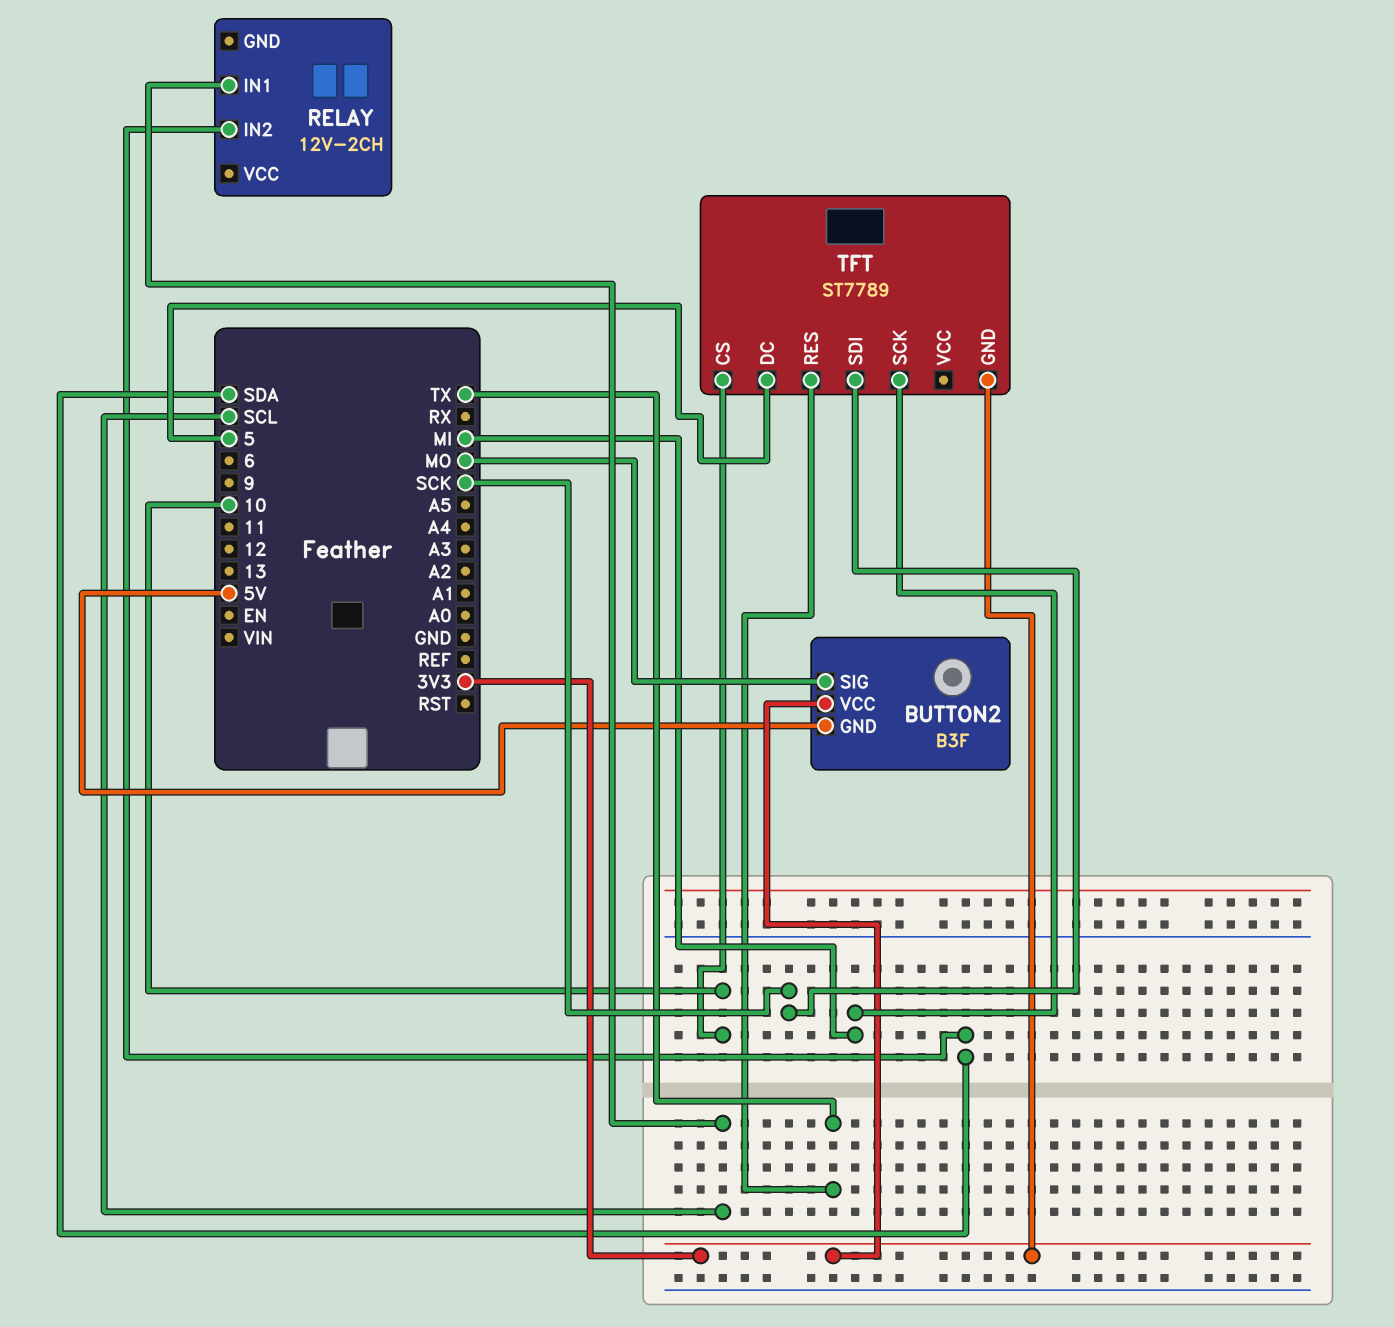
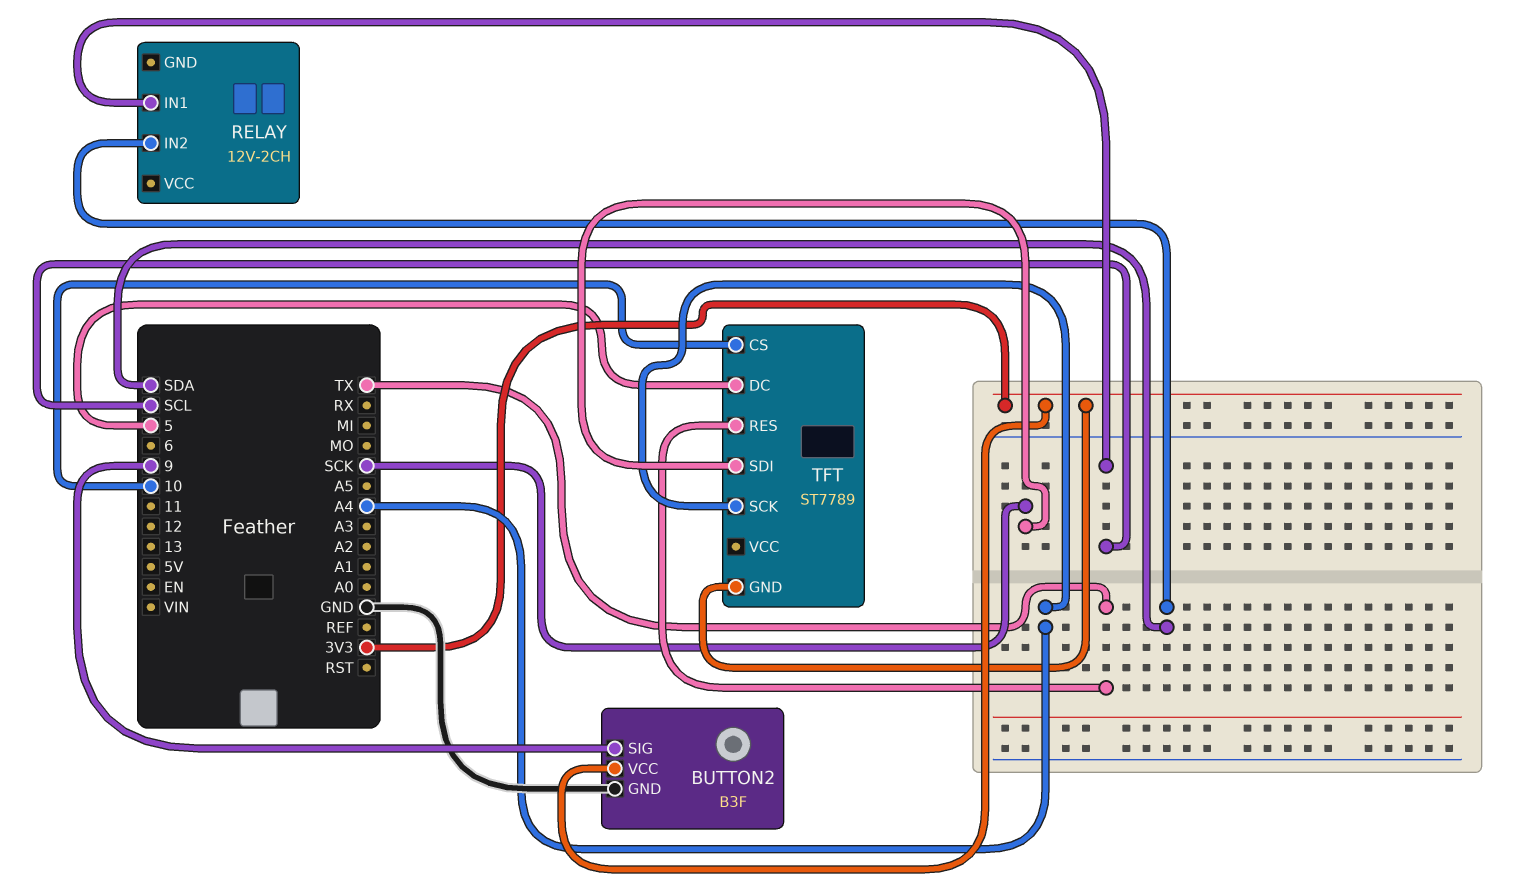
BUTTON2 pin GND: 5V -> GND
BUTTON2 pin SIG: MO -> 9
TFT pin SCK: MI -> A4

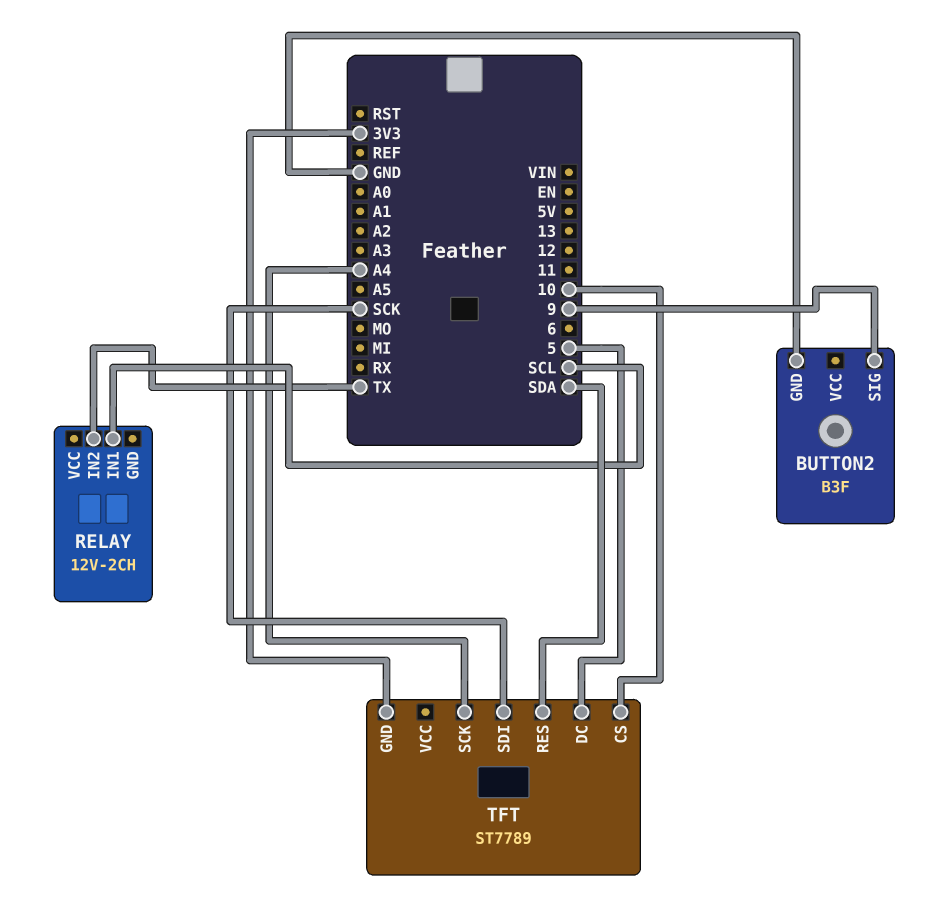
BUTTON2 pin VCC: 3V3 -> none
RELAY pin IN2: SDA -> TX
TFT pin RES: TX -> SDA

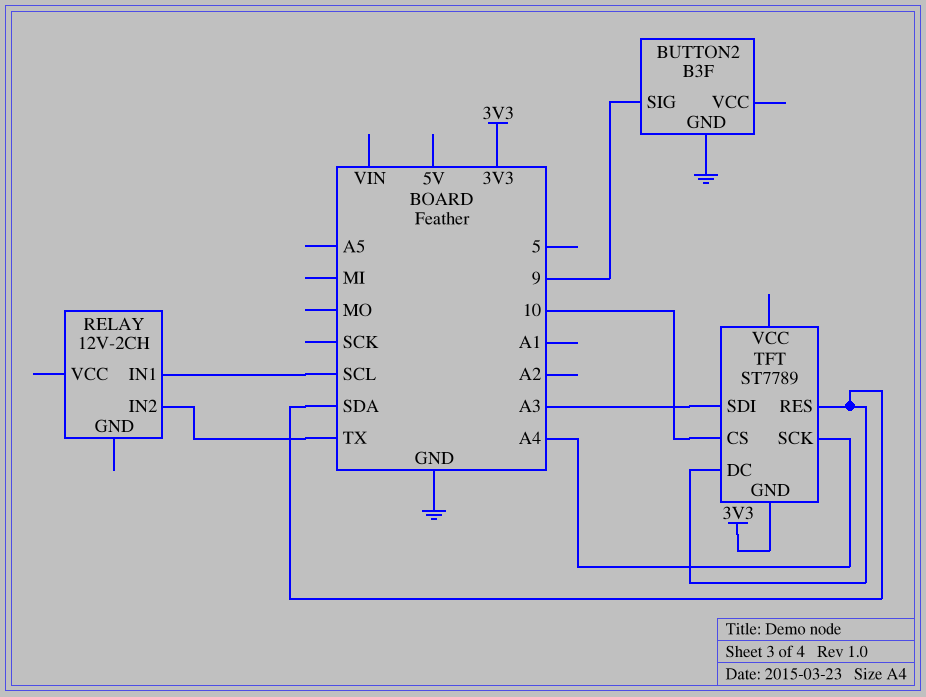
TFT pin DC: 5 -> SDA
TFT pin SDI: SCK -> A3

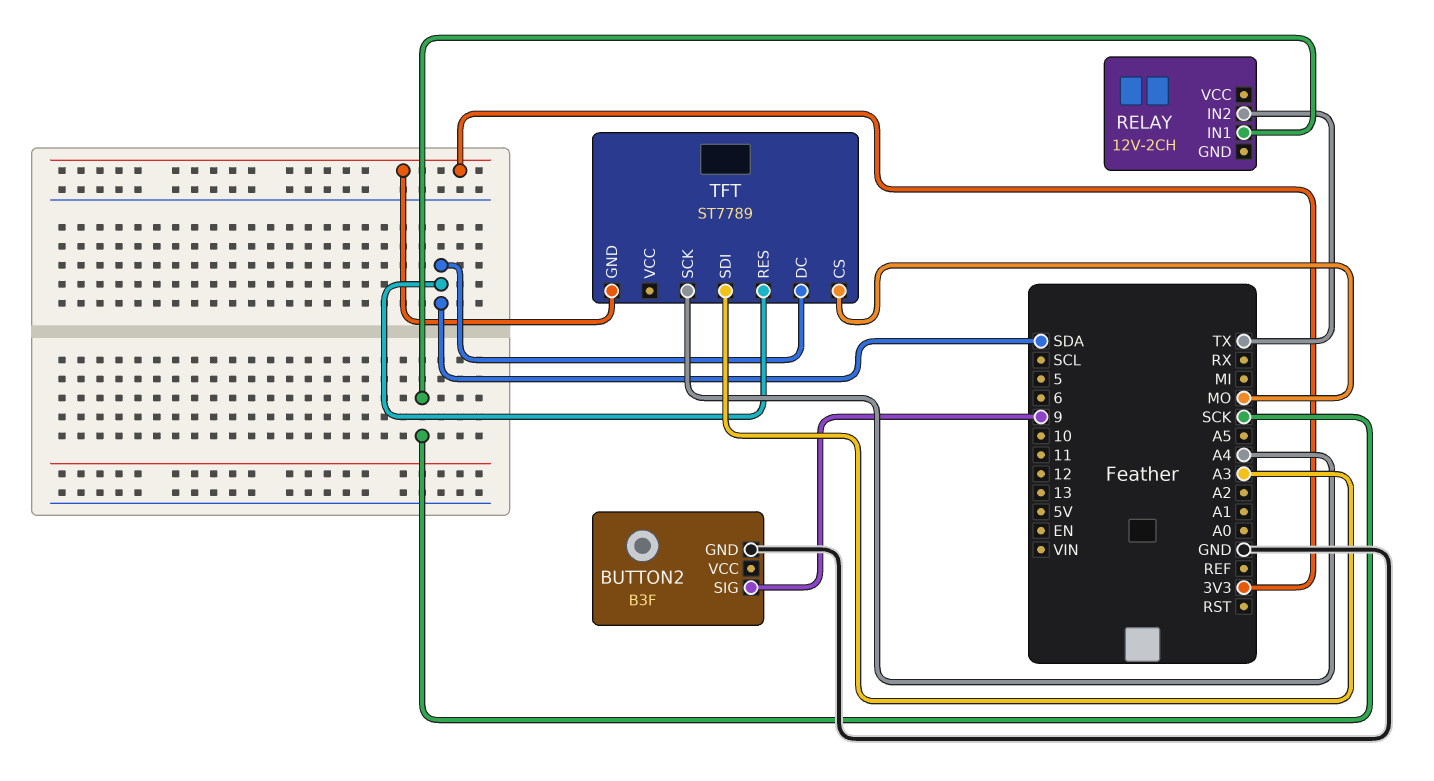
RELAY pin IN1: SCL -> SCK
TFT pin CS: 10 -> MO

